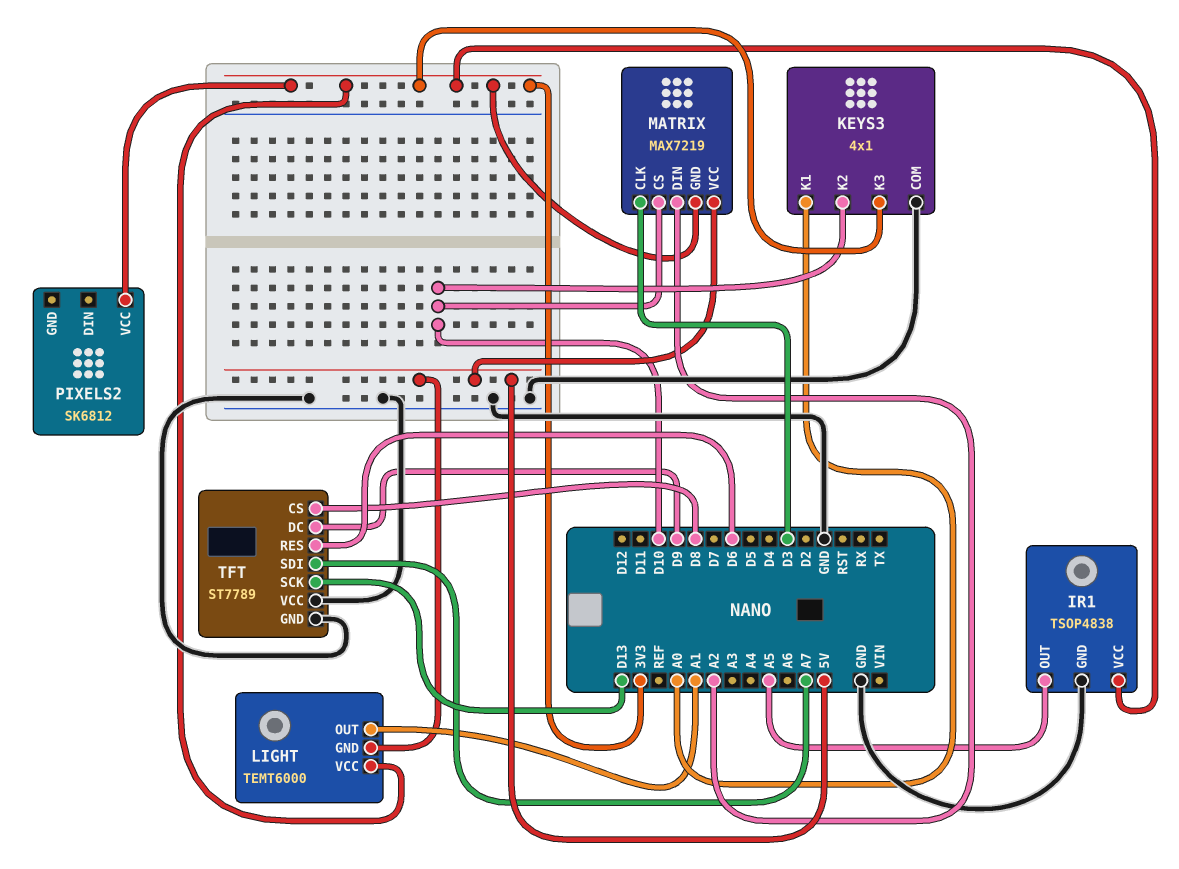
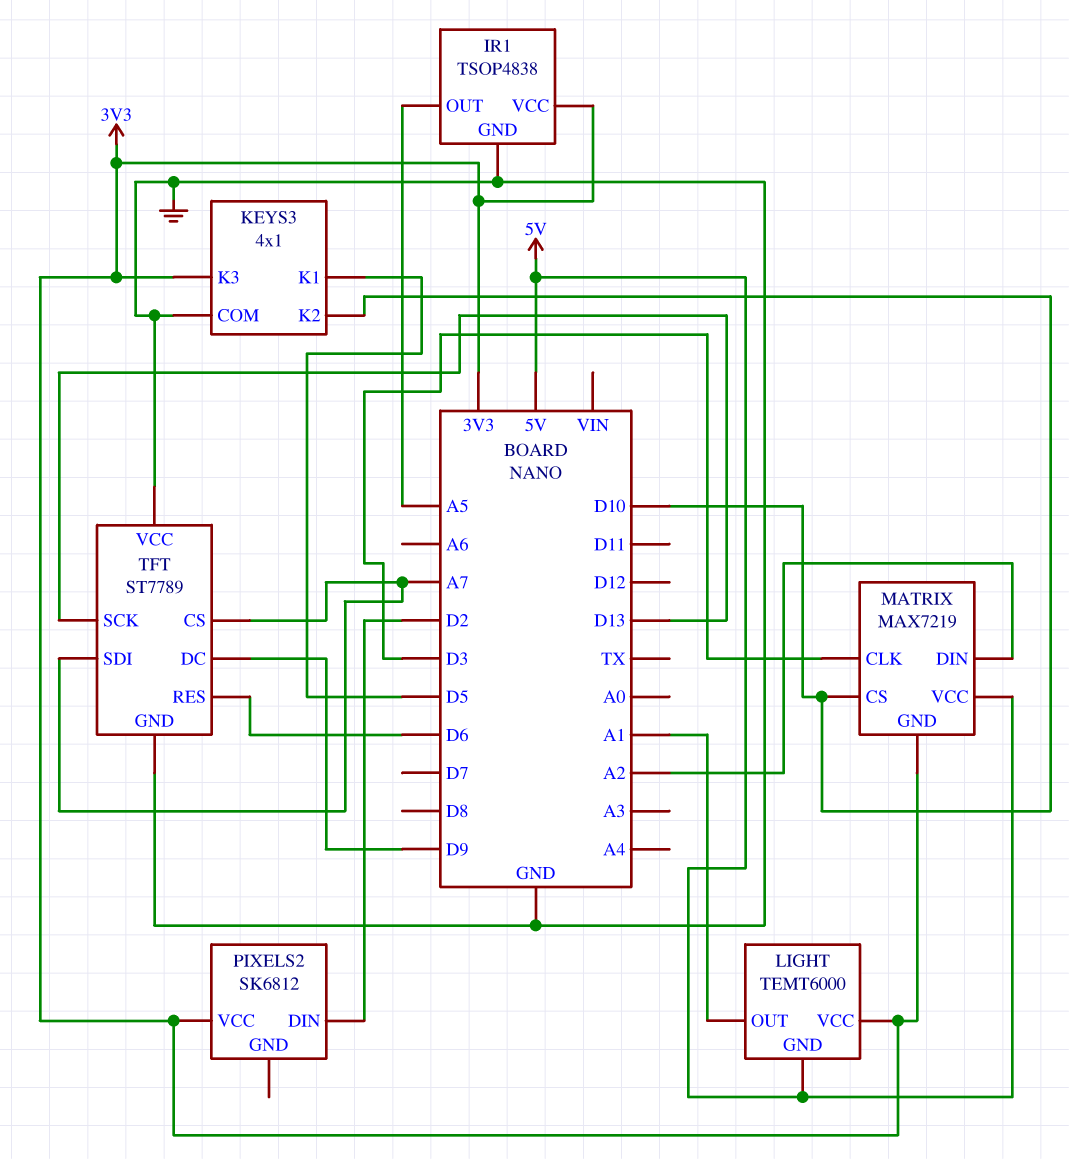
KEYS3 pin K1: A0 -> D5
PIXELS2 pin DIN: none -> D2
TFT pin CS: D8 -> A7

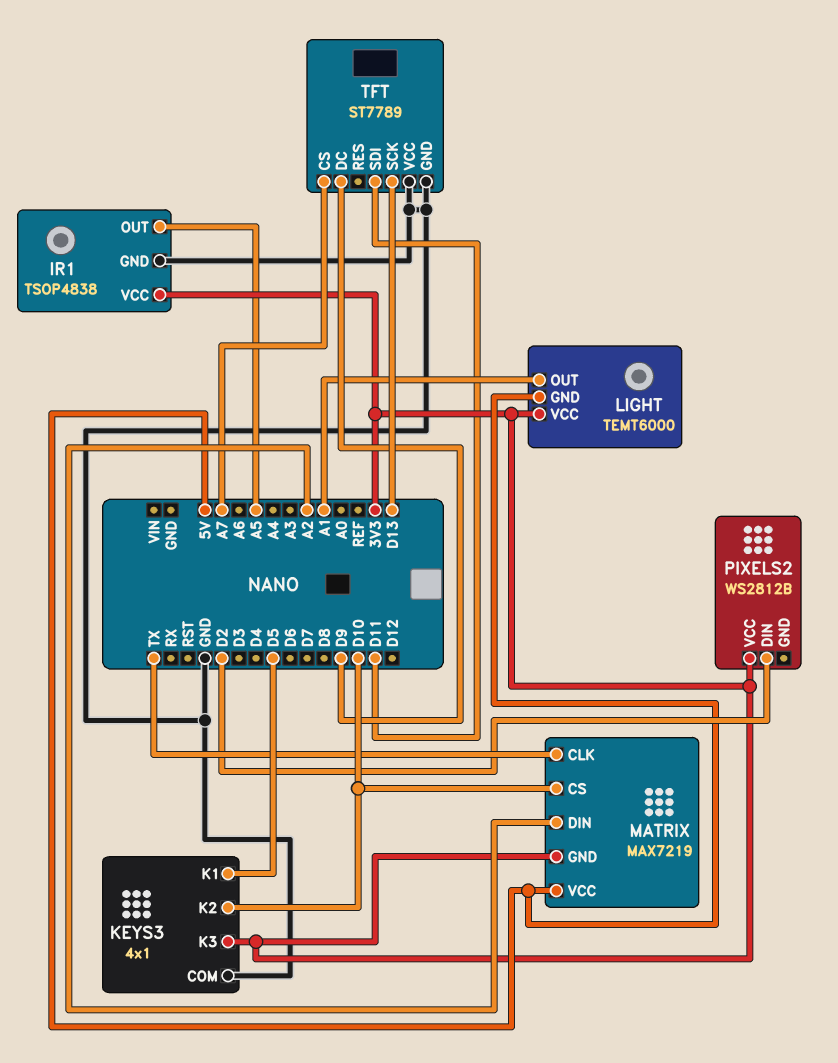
MATRIX pin CLK: D3 -> TX
PIXELS2: SK6812 -> WS2812B
TFT pin RES: D6 -> none
TFT pin SDI: A7 -> D11

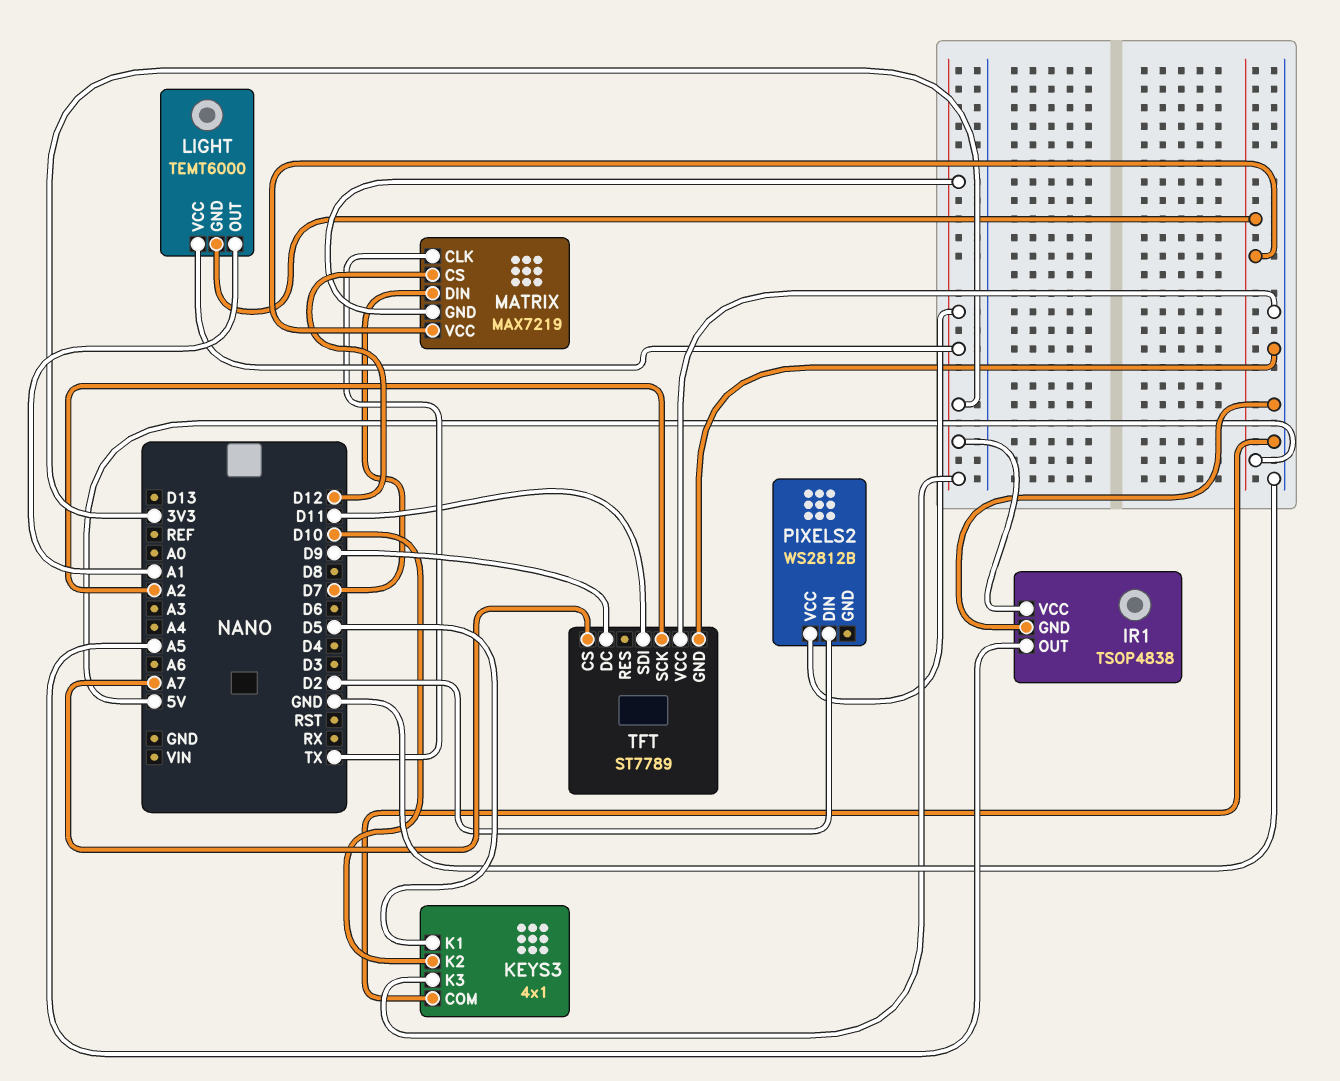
MATRIX pin CS: D10 -> D12
MATRIX pin DIN: A2 -> D7
TFT pin SCK: D13 -> A2

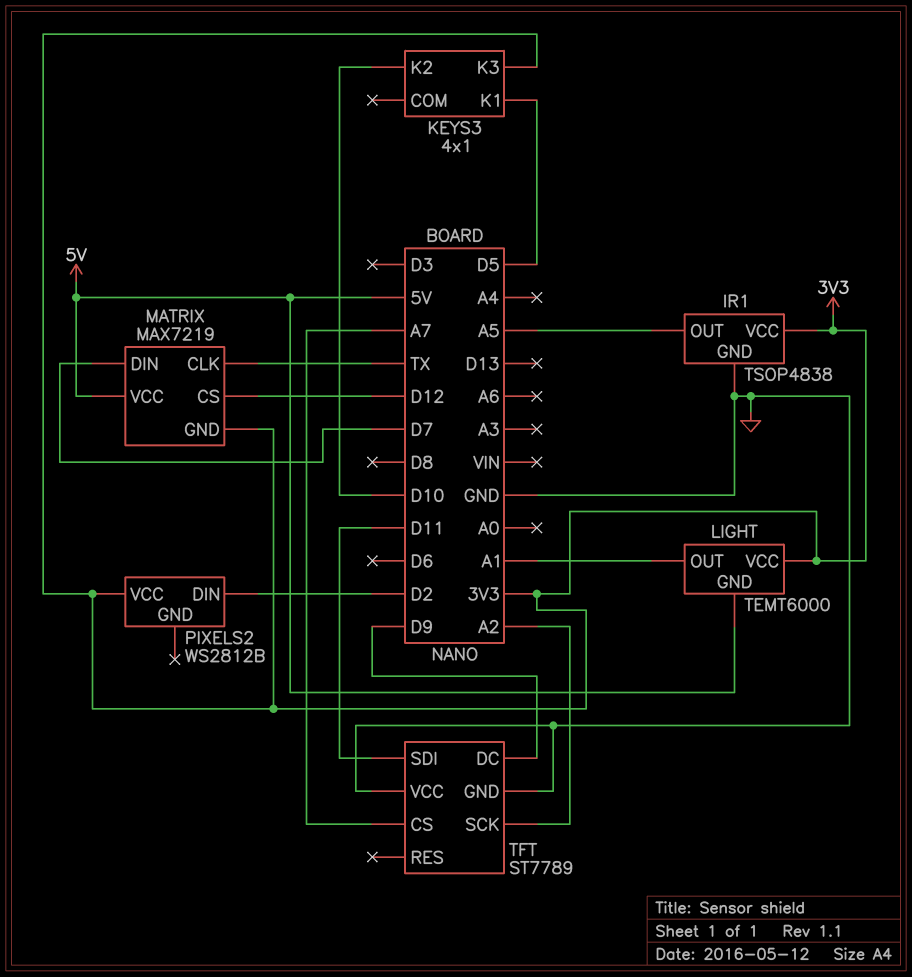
KEYS3 pin COM: GND -> none

